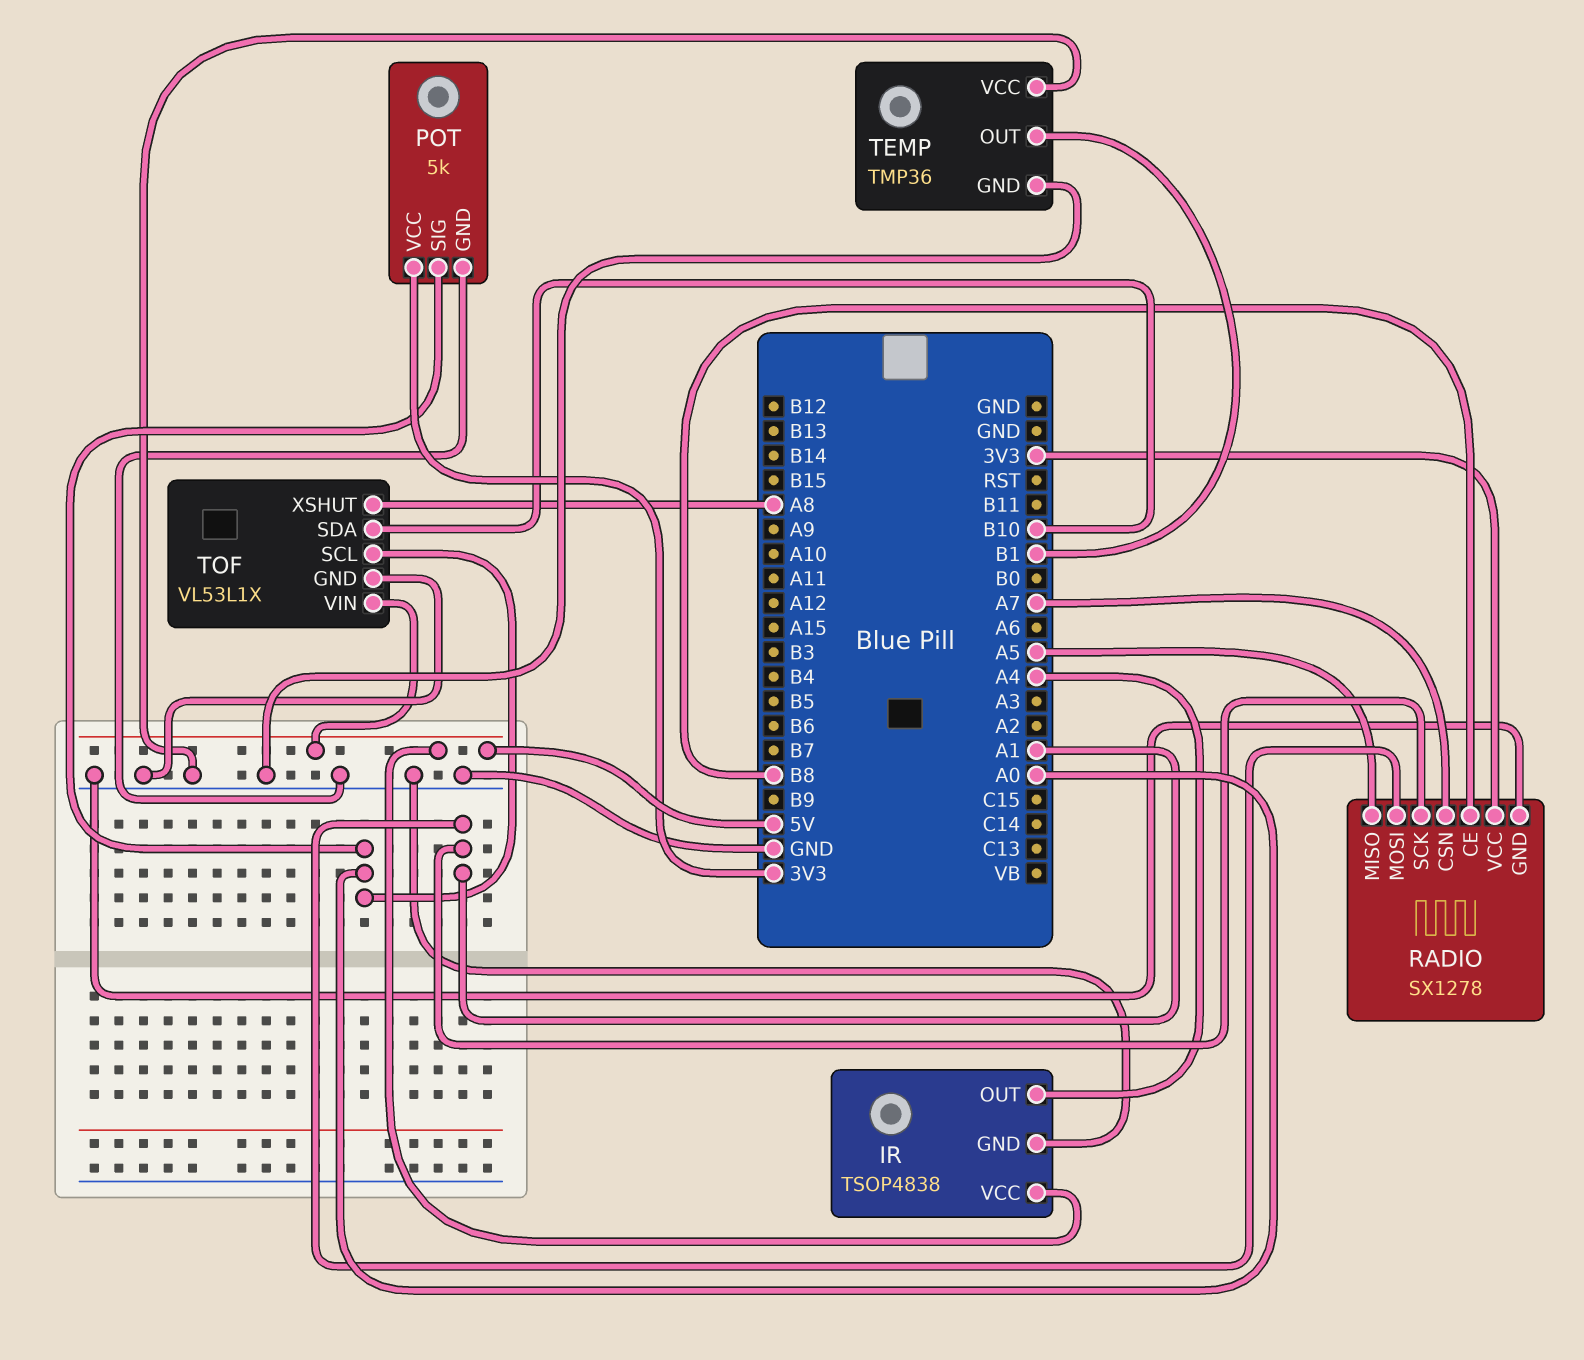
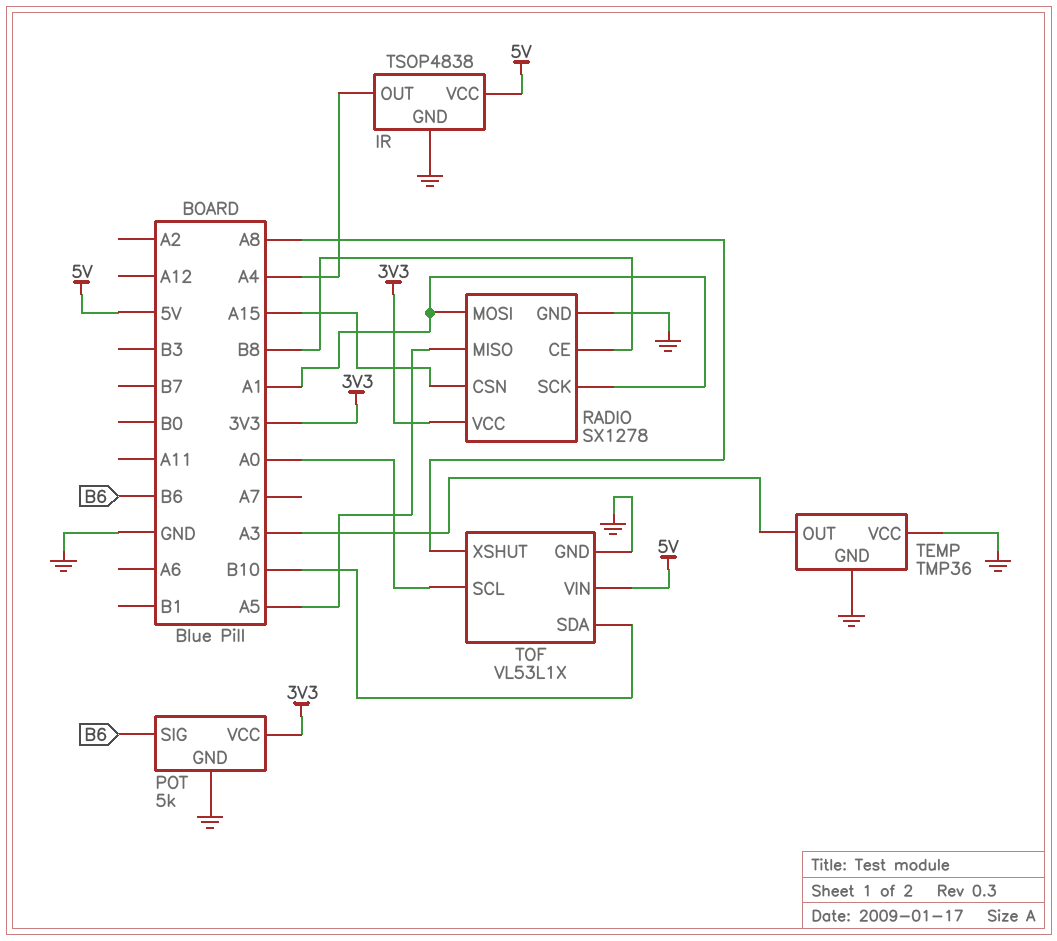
POT pin SIG: A0 -> B6
RADIO pin CSN: A7 -> A15
TEMP pin OUT: B1 -> A3

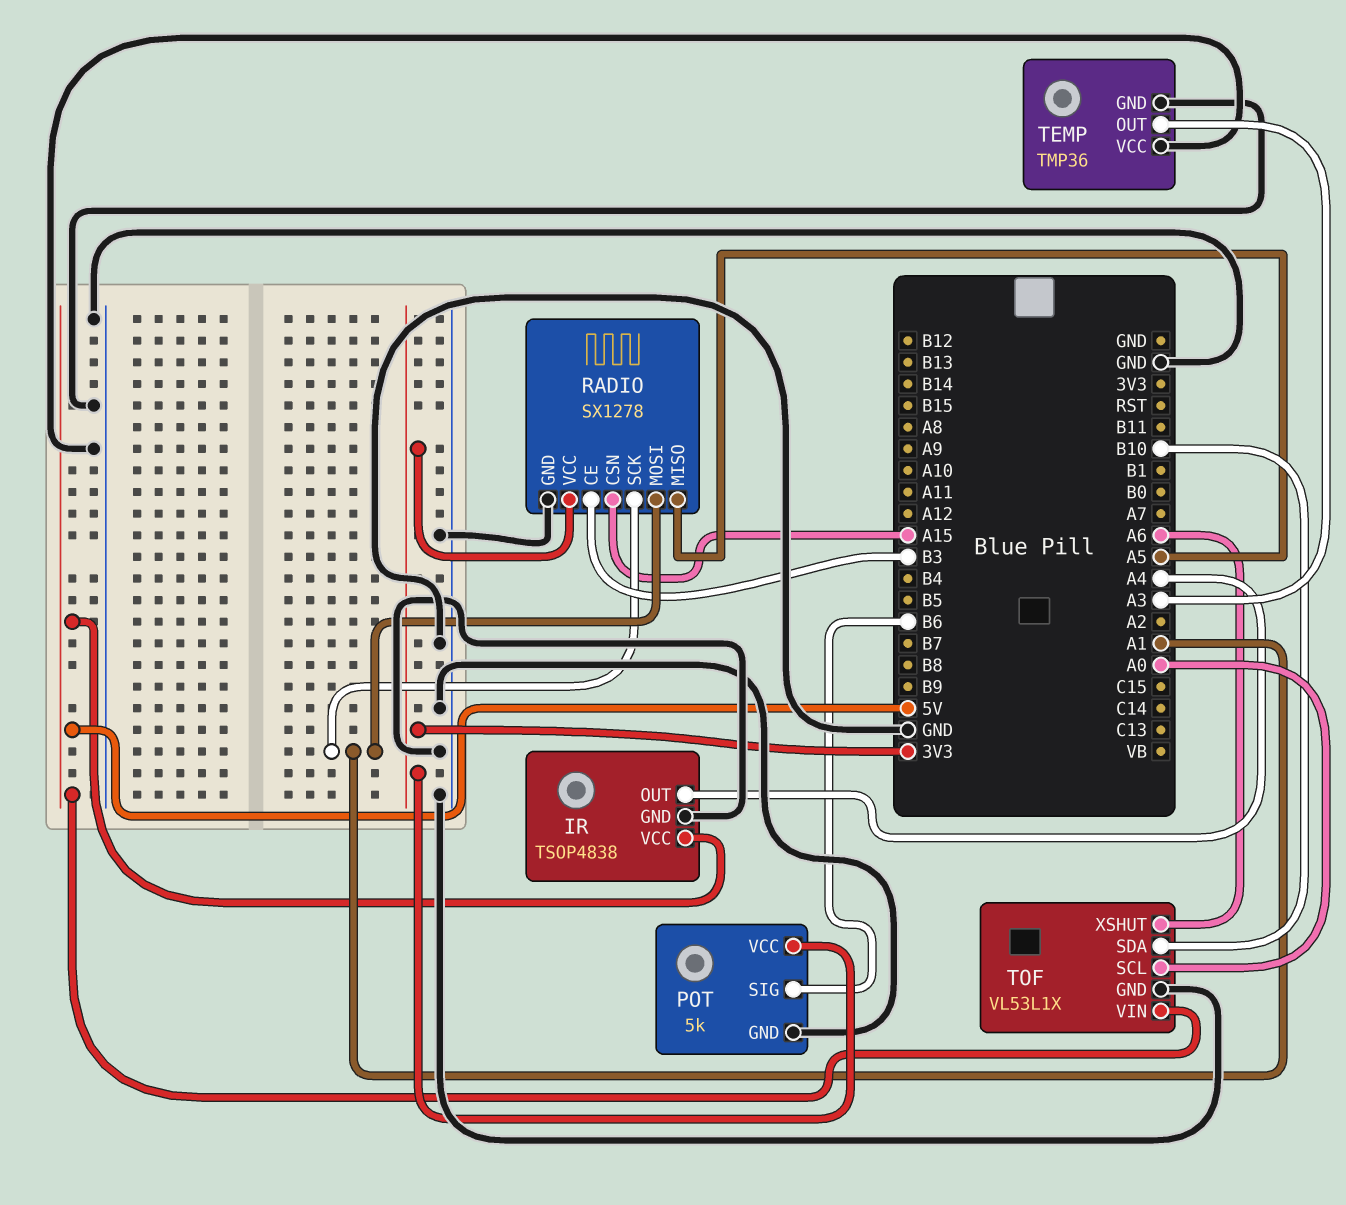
RADIO pin CE: B8 -> B3
TOF pin XSHUT: A8 -> A6

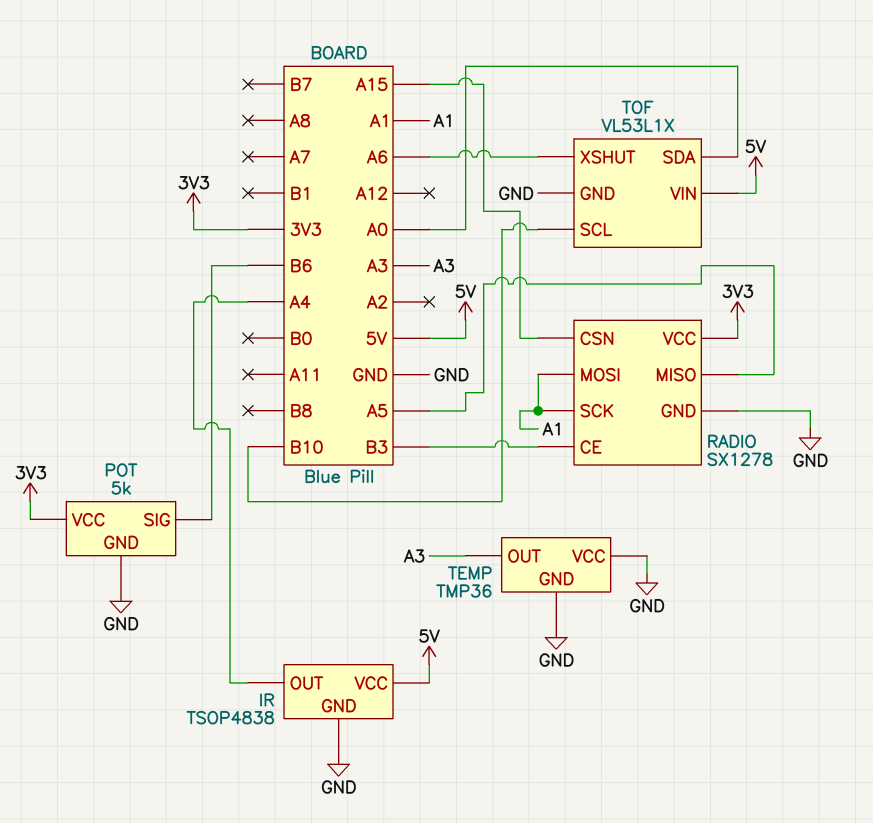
TOF pin SCL: A0 -> B10
TOF pin SDA: B10 -> A0

